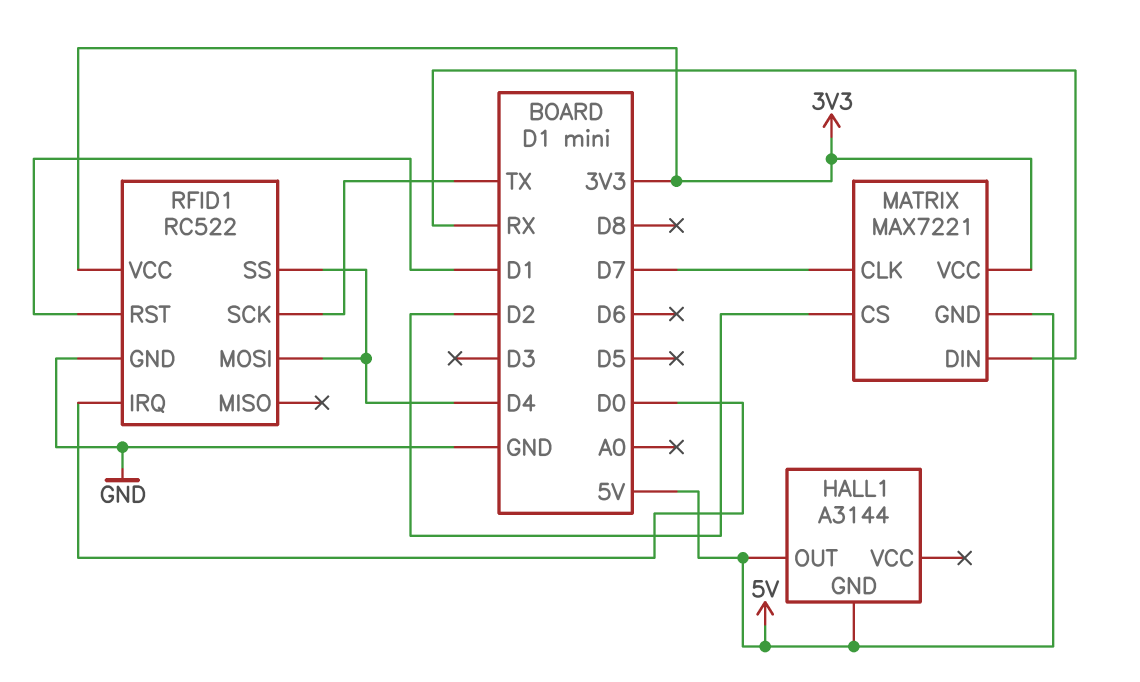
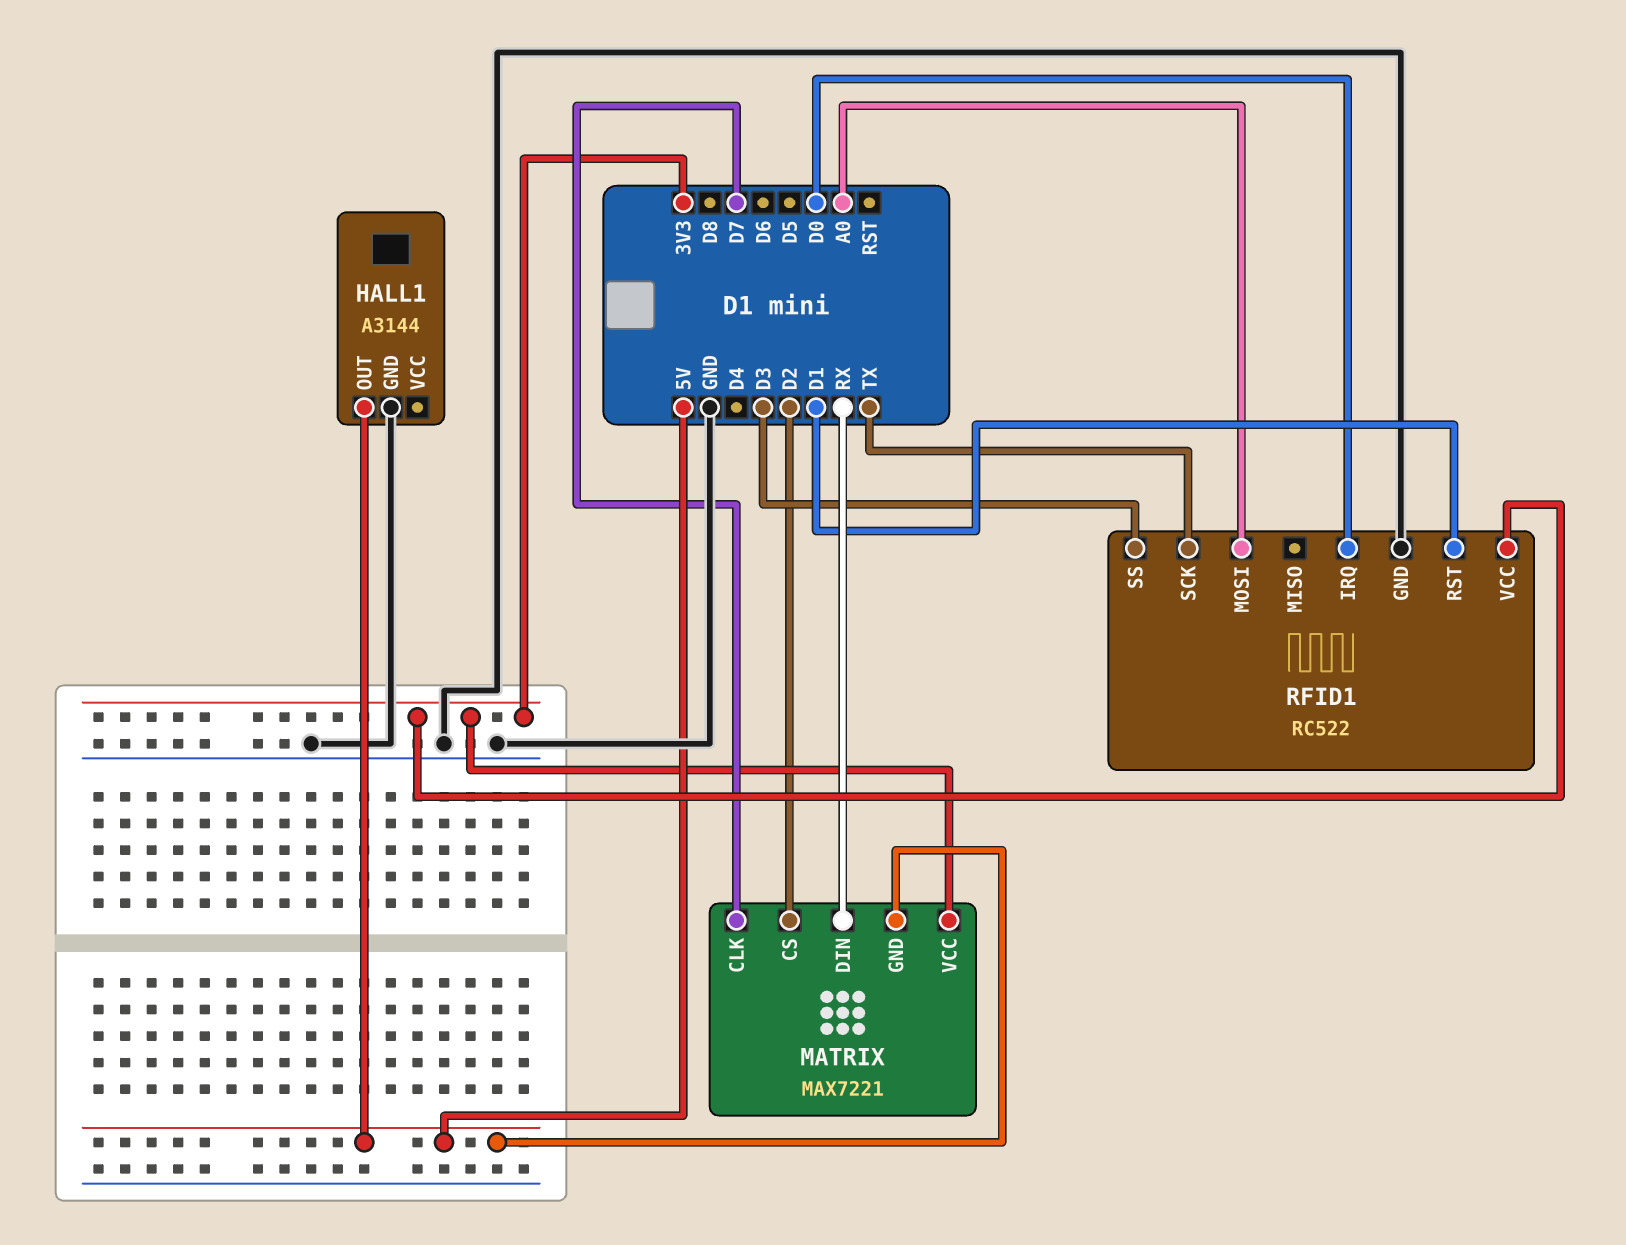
HALL1 pin GND: 5V -> GND
RFID1 pin MOSI: D4 -> A0
RFID1 pin SS: D4 -> D3

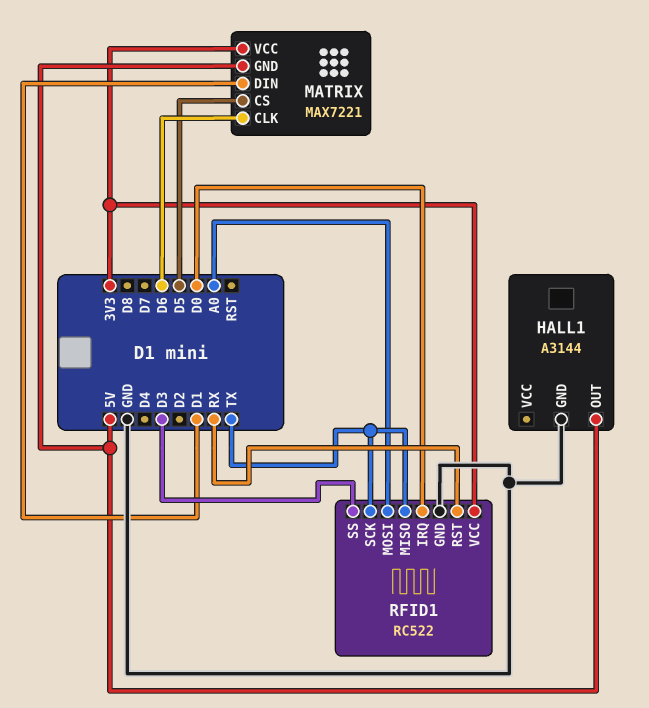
MATRIX pin CLK: D7 -> D6
MATRIX pin CS: D2 -> D5
MATRIX pin DIN: RX -> D1
RFID1 pin MISO: none -> TX
RFID1 pin RST: D1 -> RX

